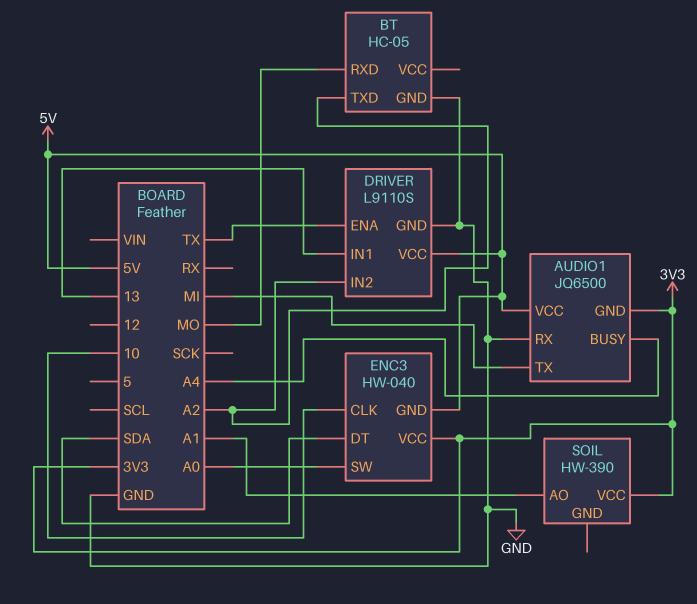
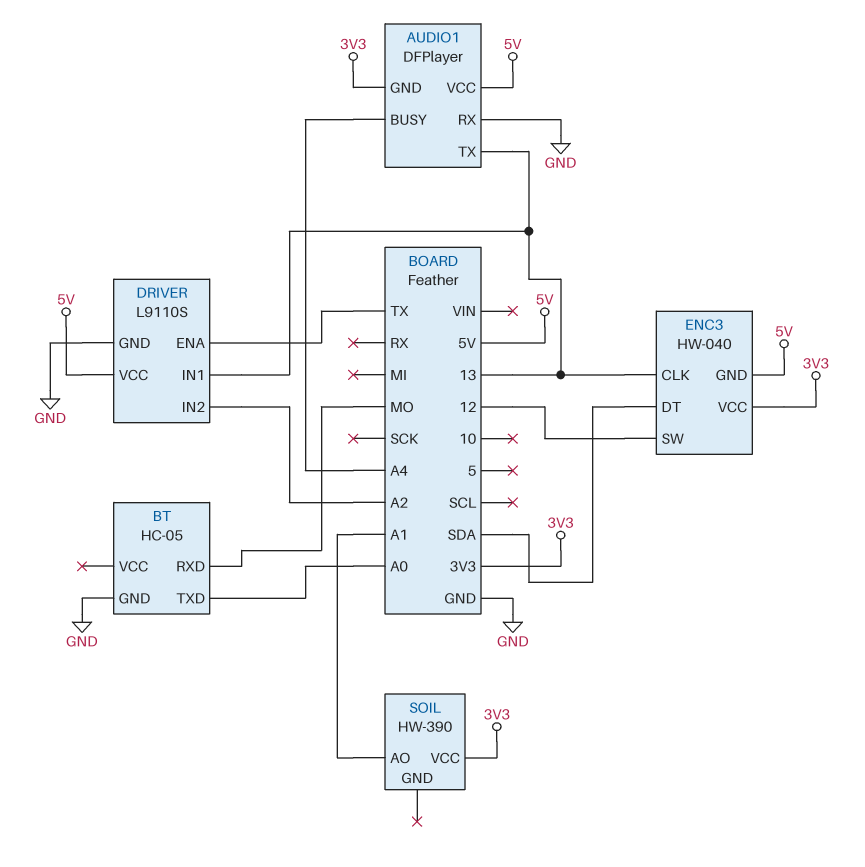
AUDIO1: JQ6500 -> DFPlayer
AUDIO1 pin TX: MI -> 13
BT pin TXD: A2 -> A0
ENC3 pin CLK: 10 -> 13
ENC3 pin SW: A0 -> 12

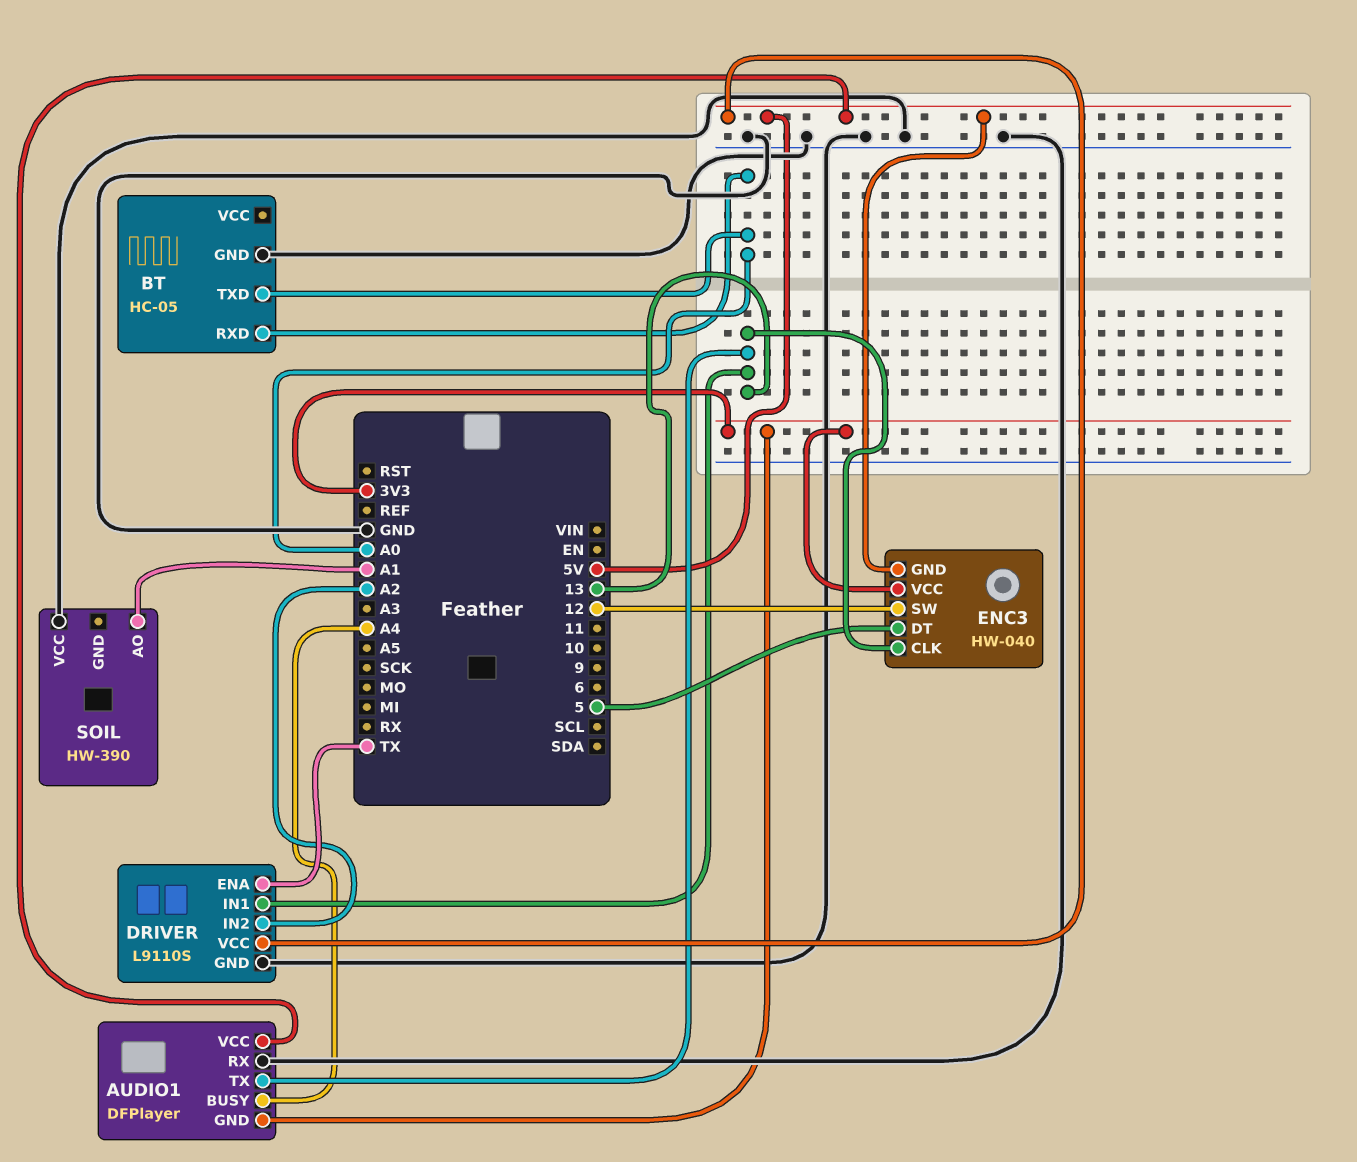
BT pin RXD: MO -> A0
ENC3 pin DT: SDA -> 5
SOIL pin VCC: 3V3 -> GND

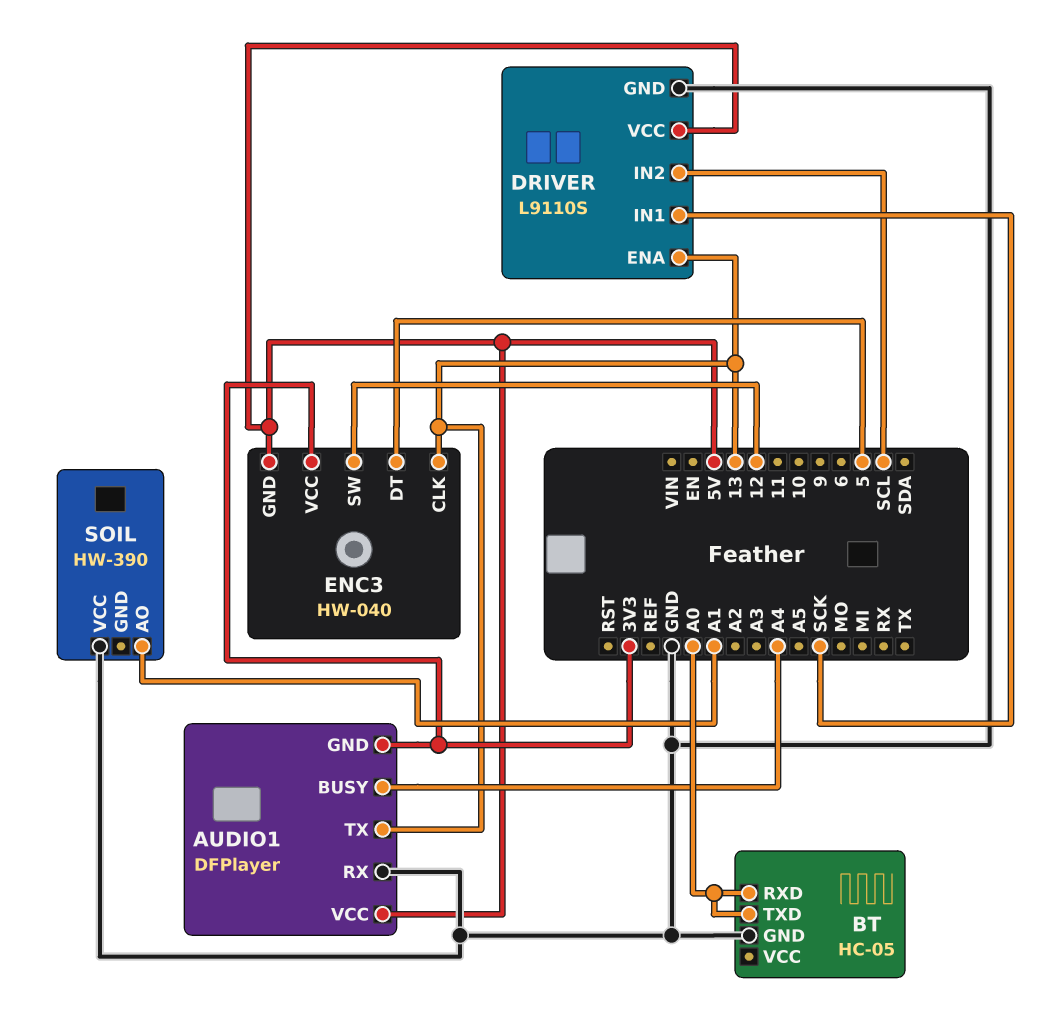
DRIVER pin ENA: TX -> 13
DRIVER pin IN1: 13 -> SCK
DRIVER pin IN2: A2 -> SCL

